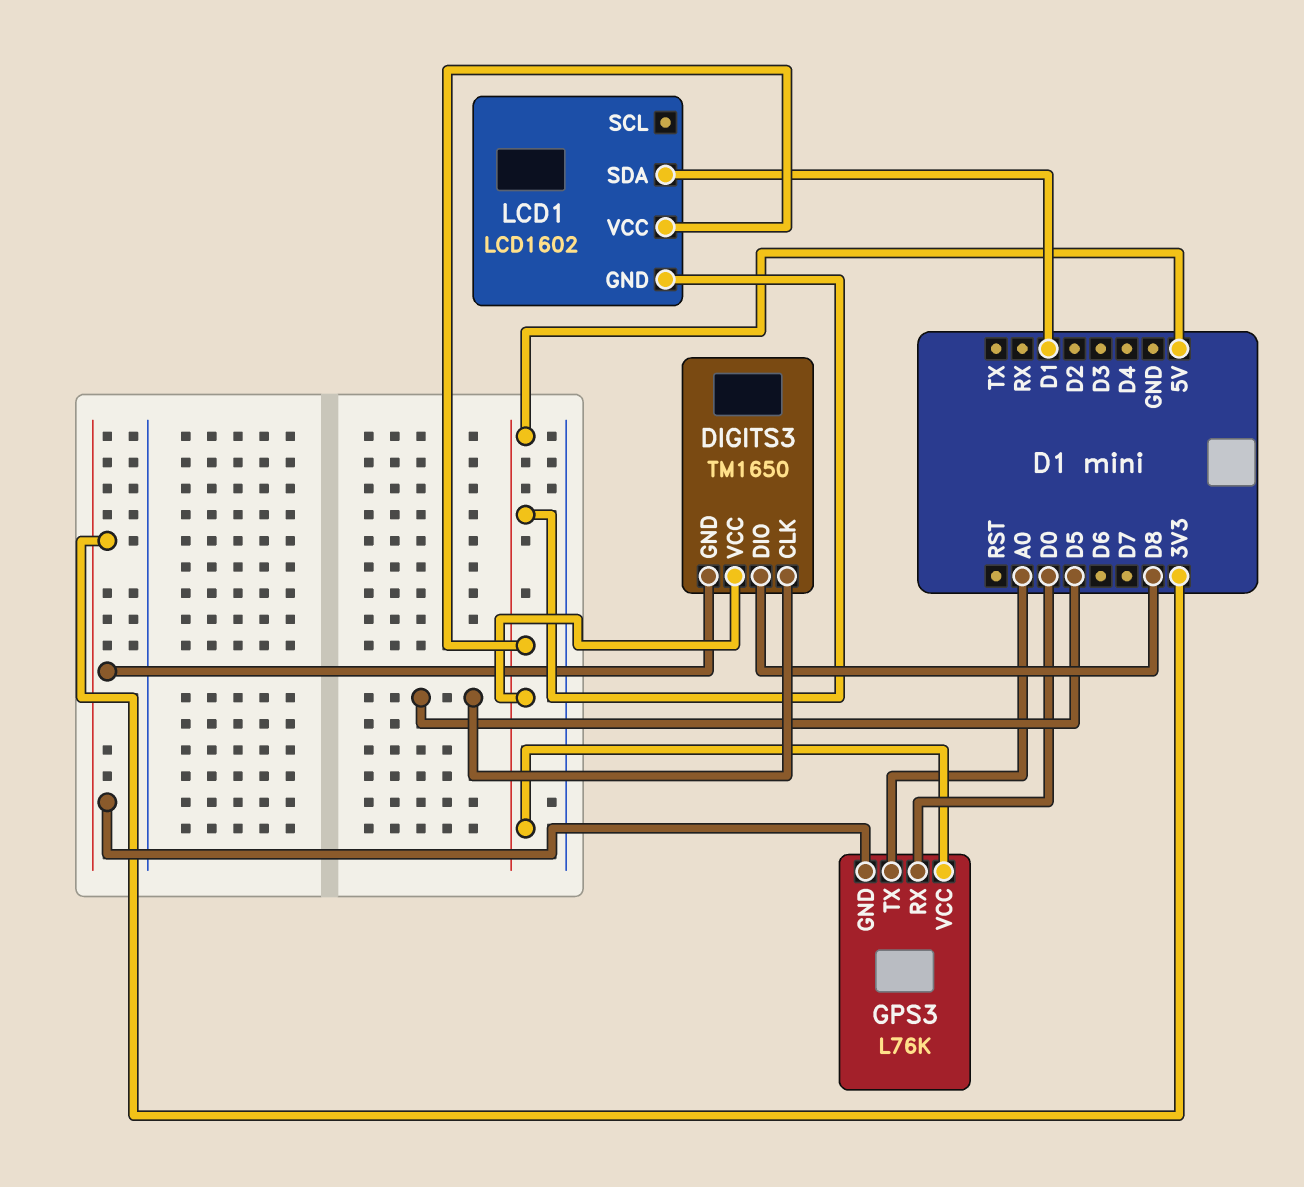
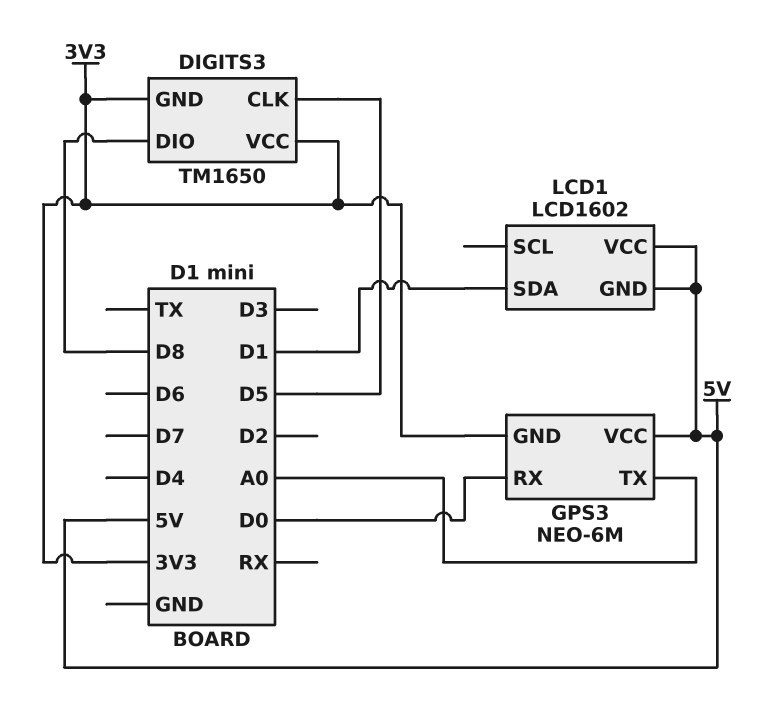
DIGITS3 pin VCC: 5V -> 3V3
GPS3: L76K -> NEO-6M

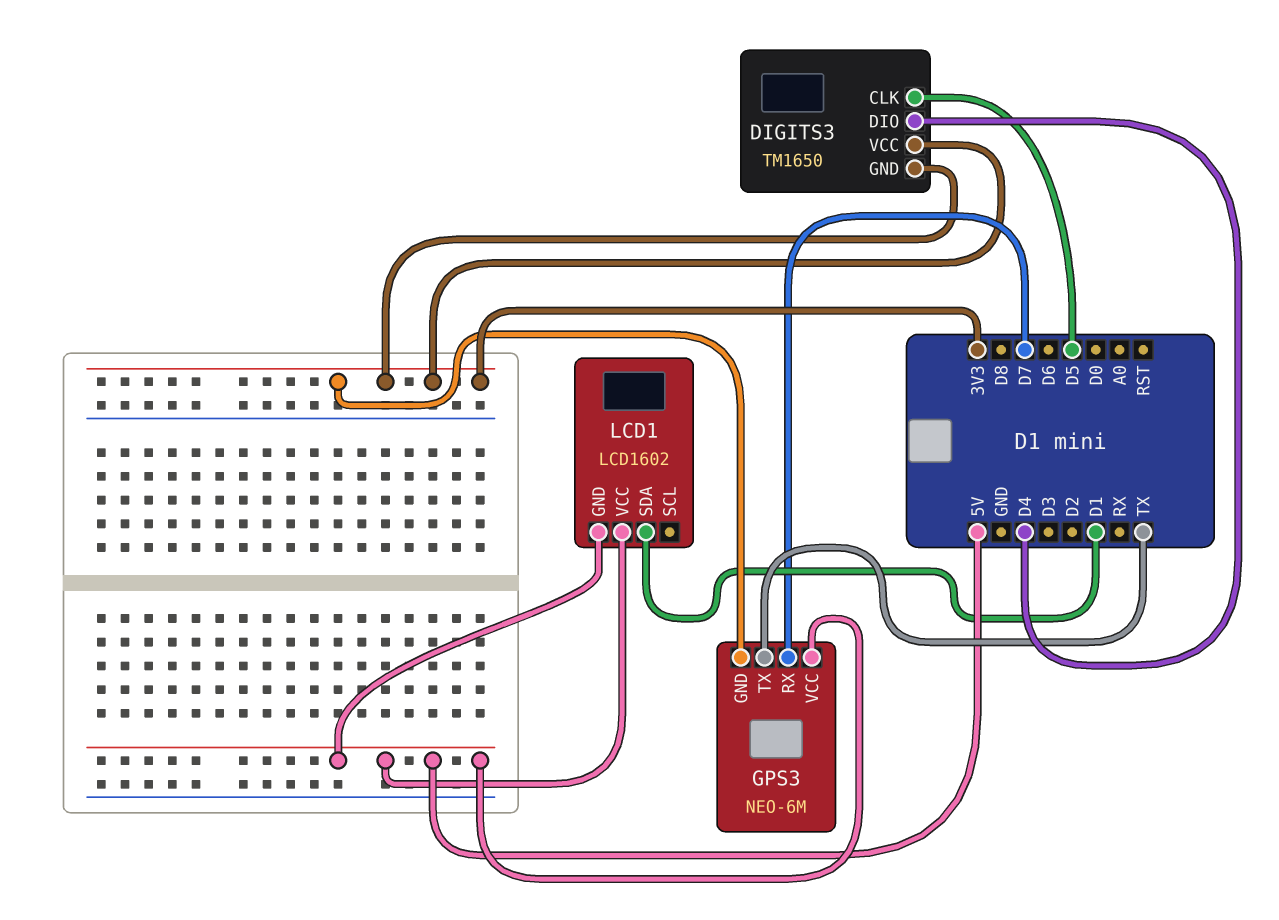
DIGITS3 pin DIO: D8 -> D4
GPS3 pin RX: D0 -> D7
GPS3 pin TX: A0 -> TX

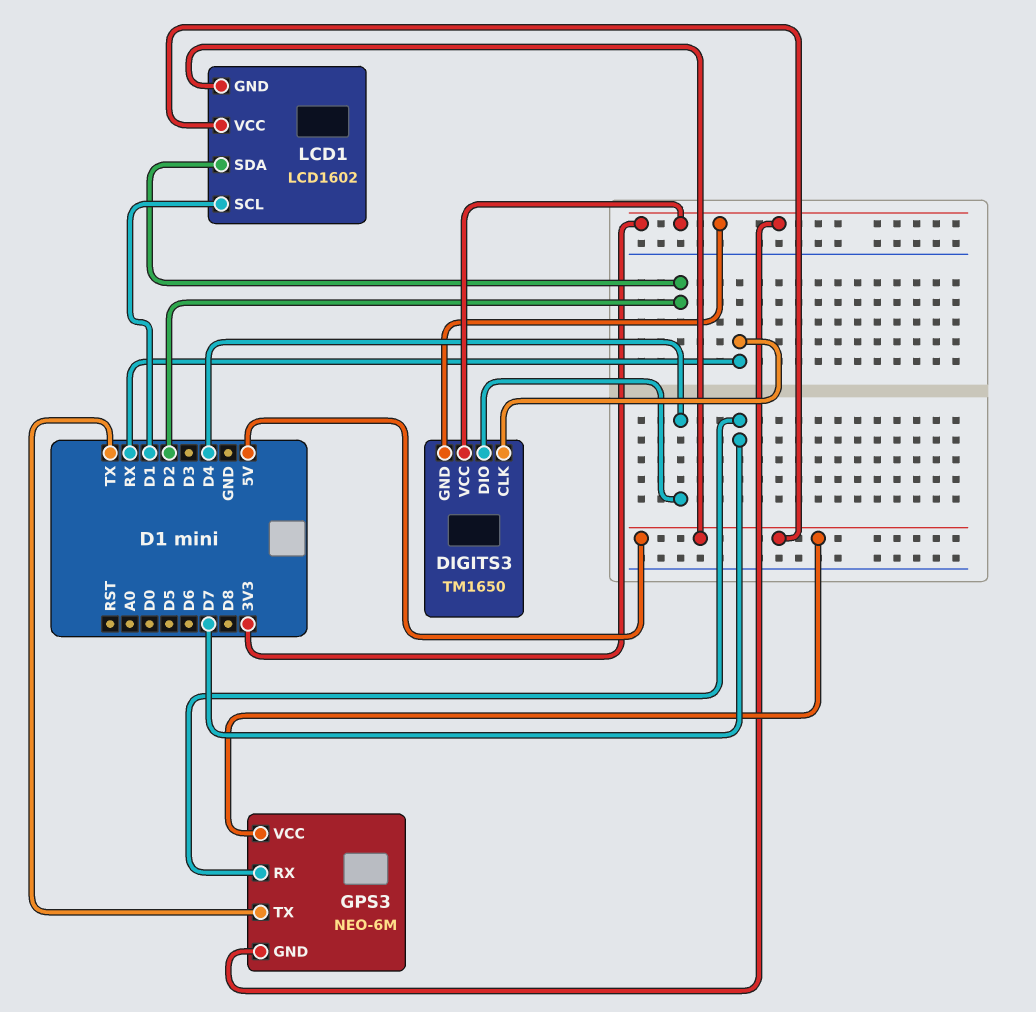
DIGITS3 pin CLK: D5 -> RX
LCD1 pin SCL: none -> D1
LCD1 pin SDA: D1 -> D2

